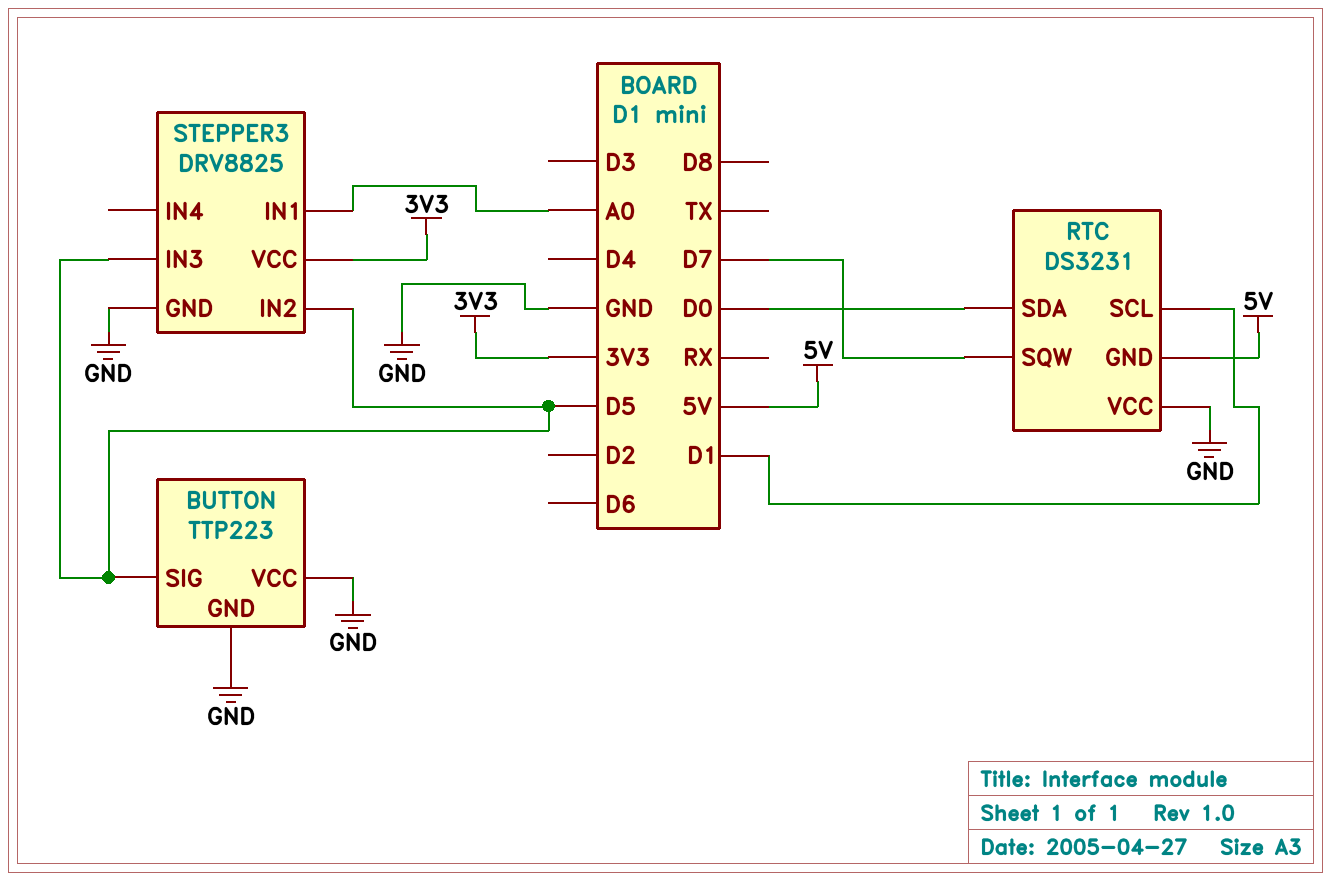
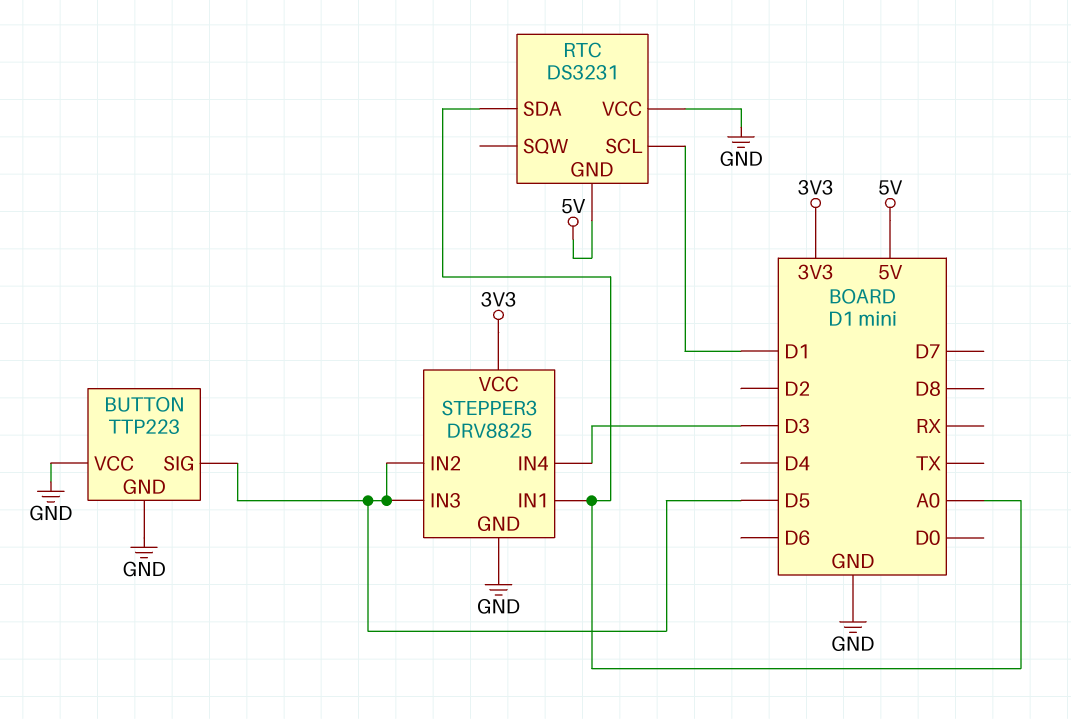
RTC pin SDA: D0 -> A0
RTC pin SQW: D7 -> none
STEPPER3 pin IN4: none -> D3

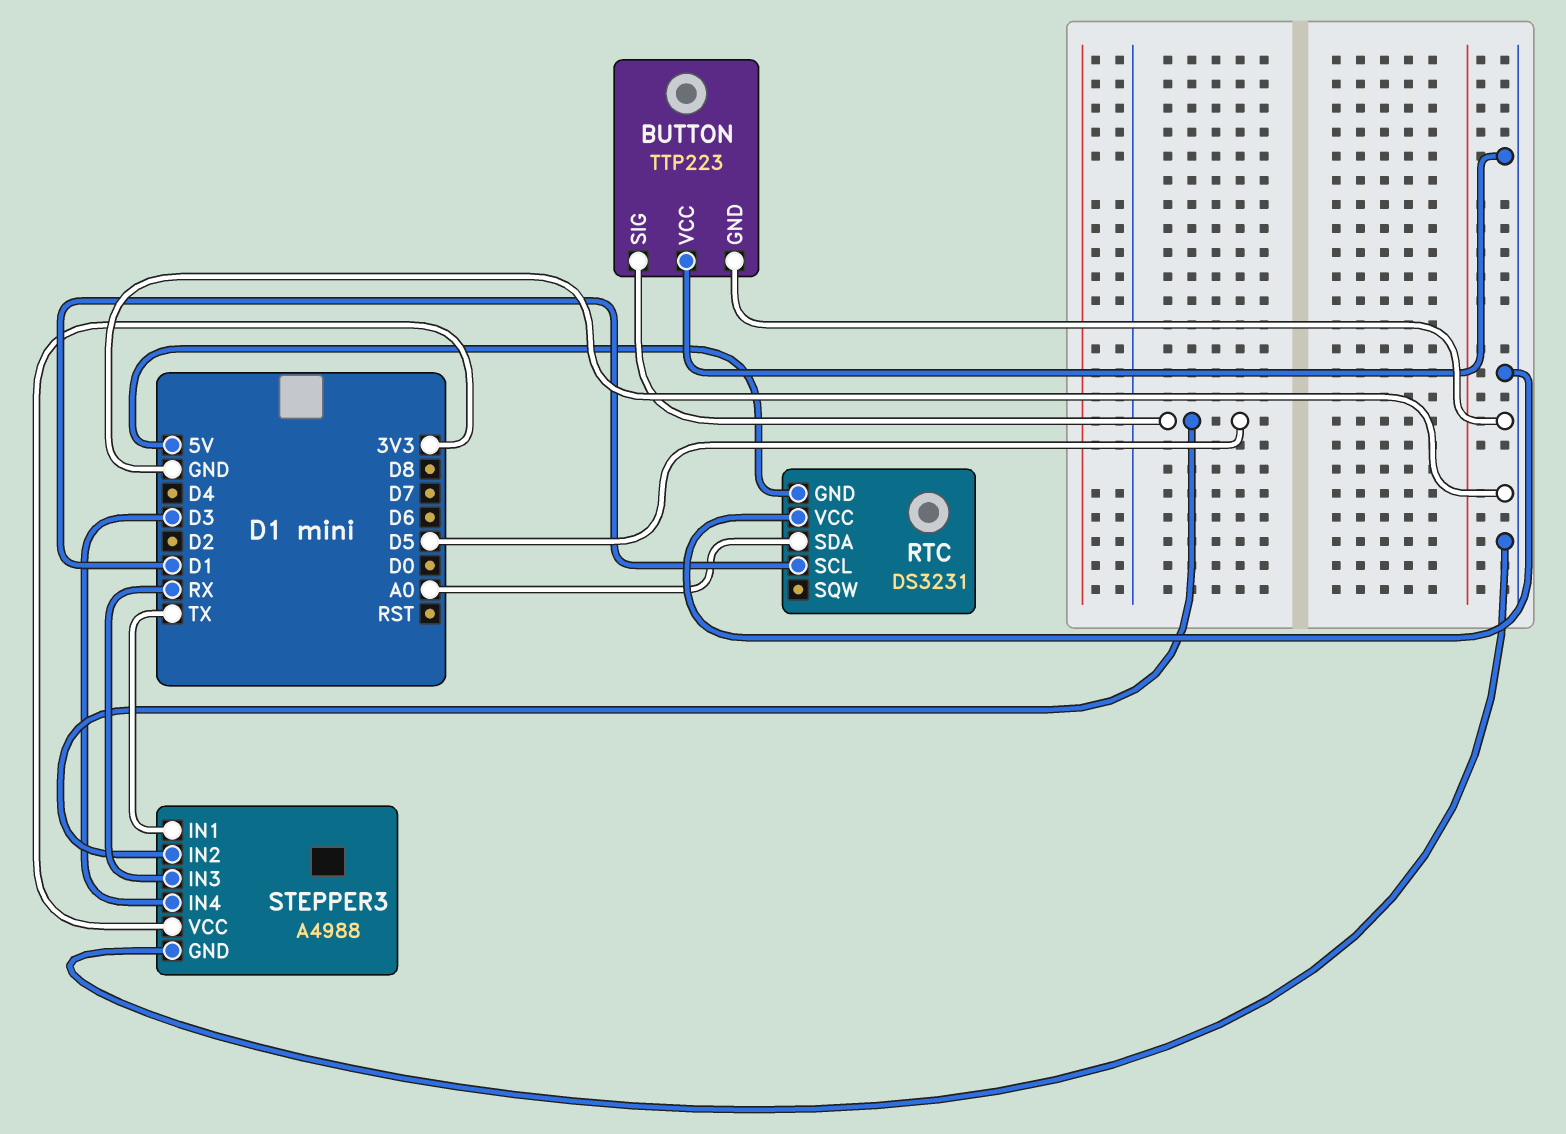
STEPPER3: DRV8825 -> A4988
STEPPER3 pin IN1: A0 -> TX
STEPPER3 pin IN3: D5 -> RX

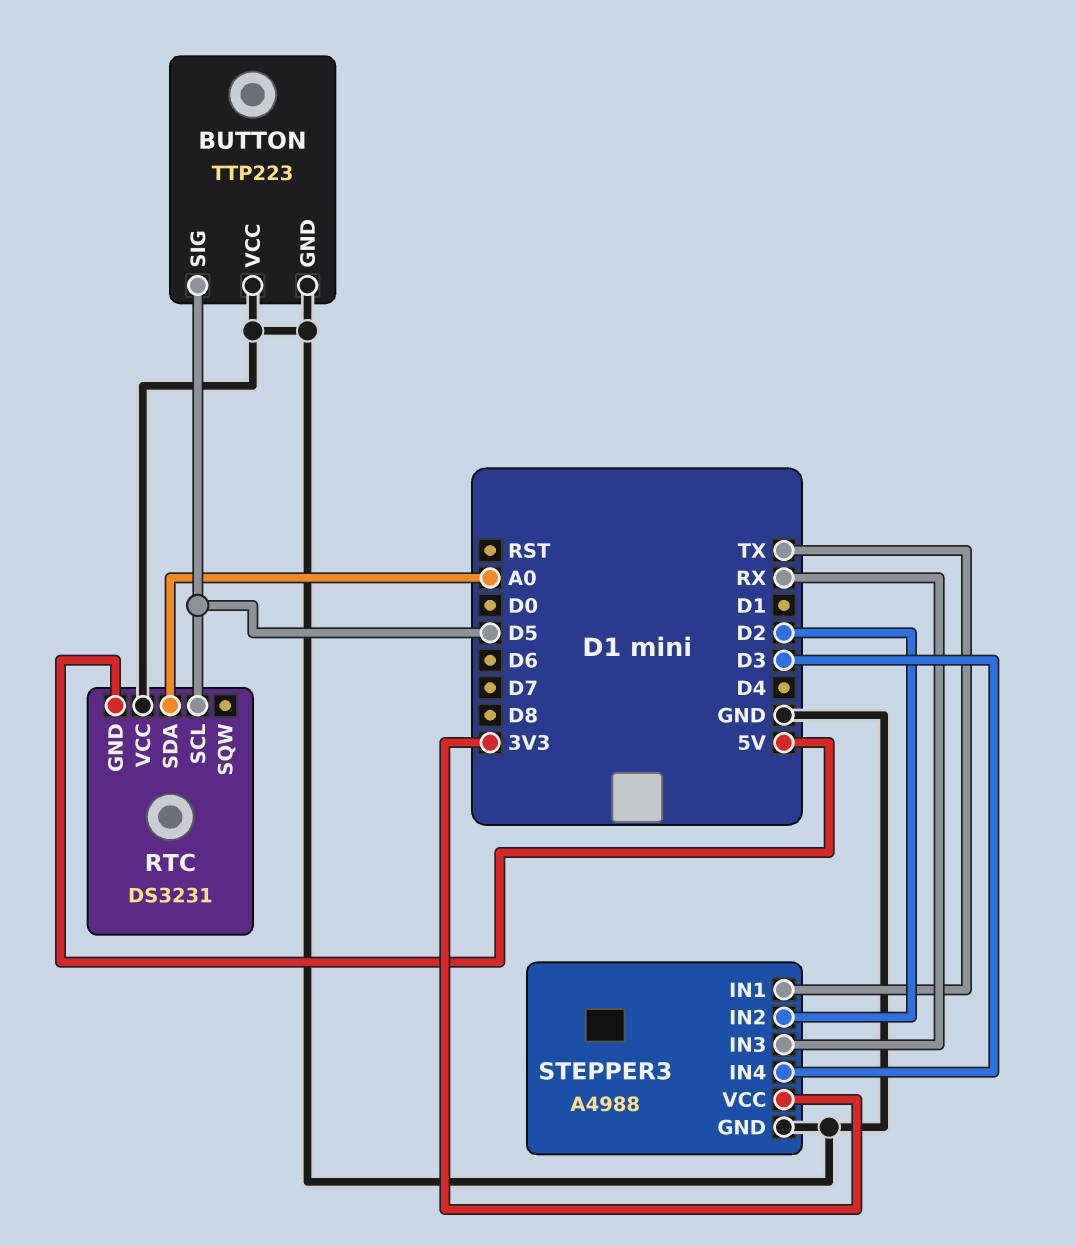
RTC pin SCL: D1 -> D5
STEPPER3 pin IN2: D5 -> D2

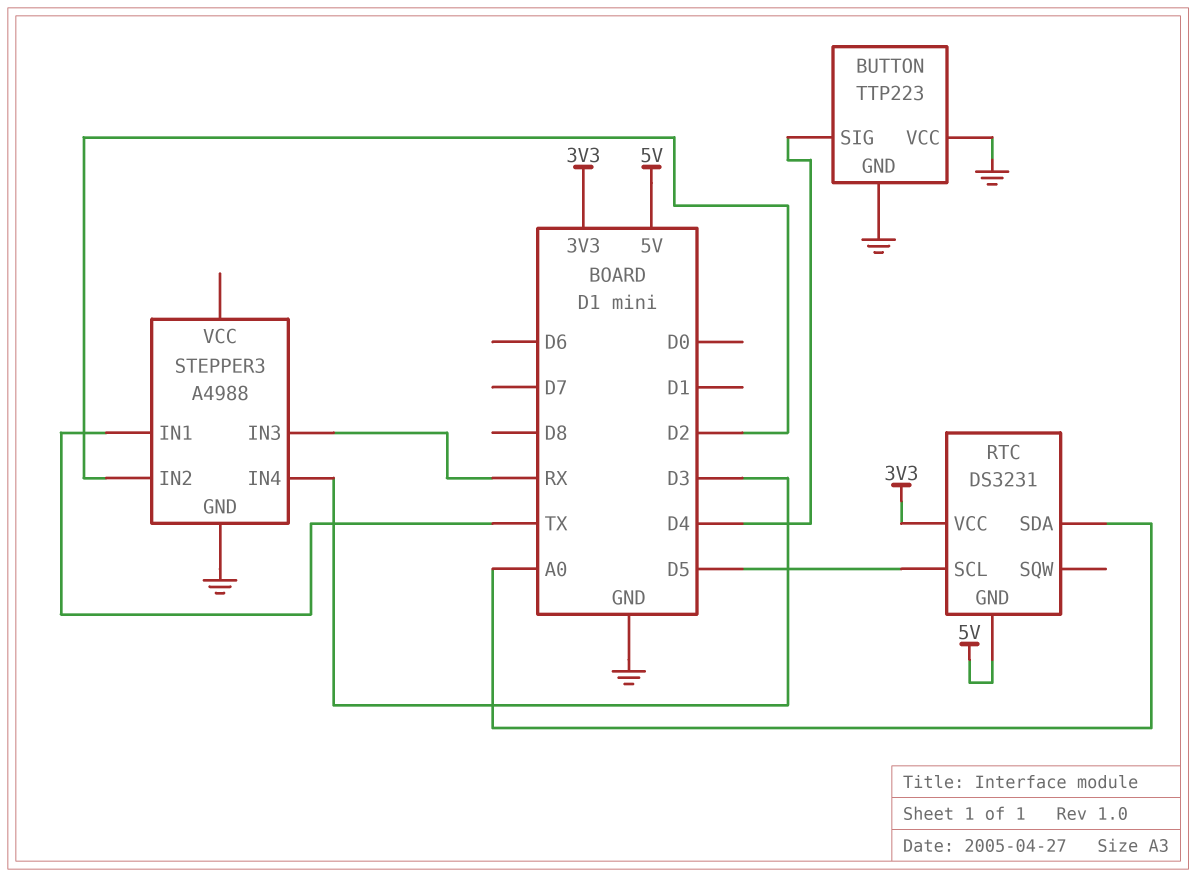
BUTTON pin SIG: D5 -> D4
RTC pin VCC: GND -> 3V3
STEPPER3 pin VCC: 3V3 -> none

